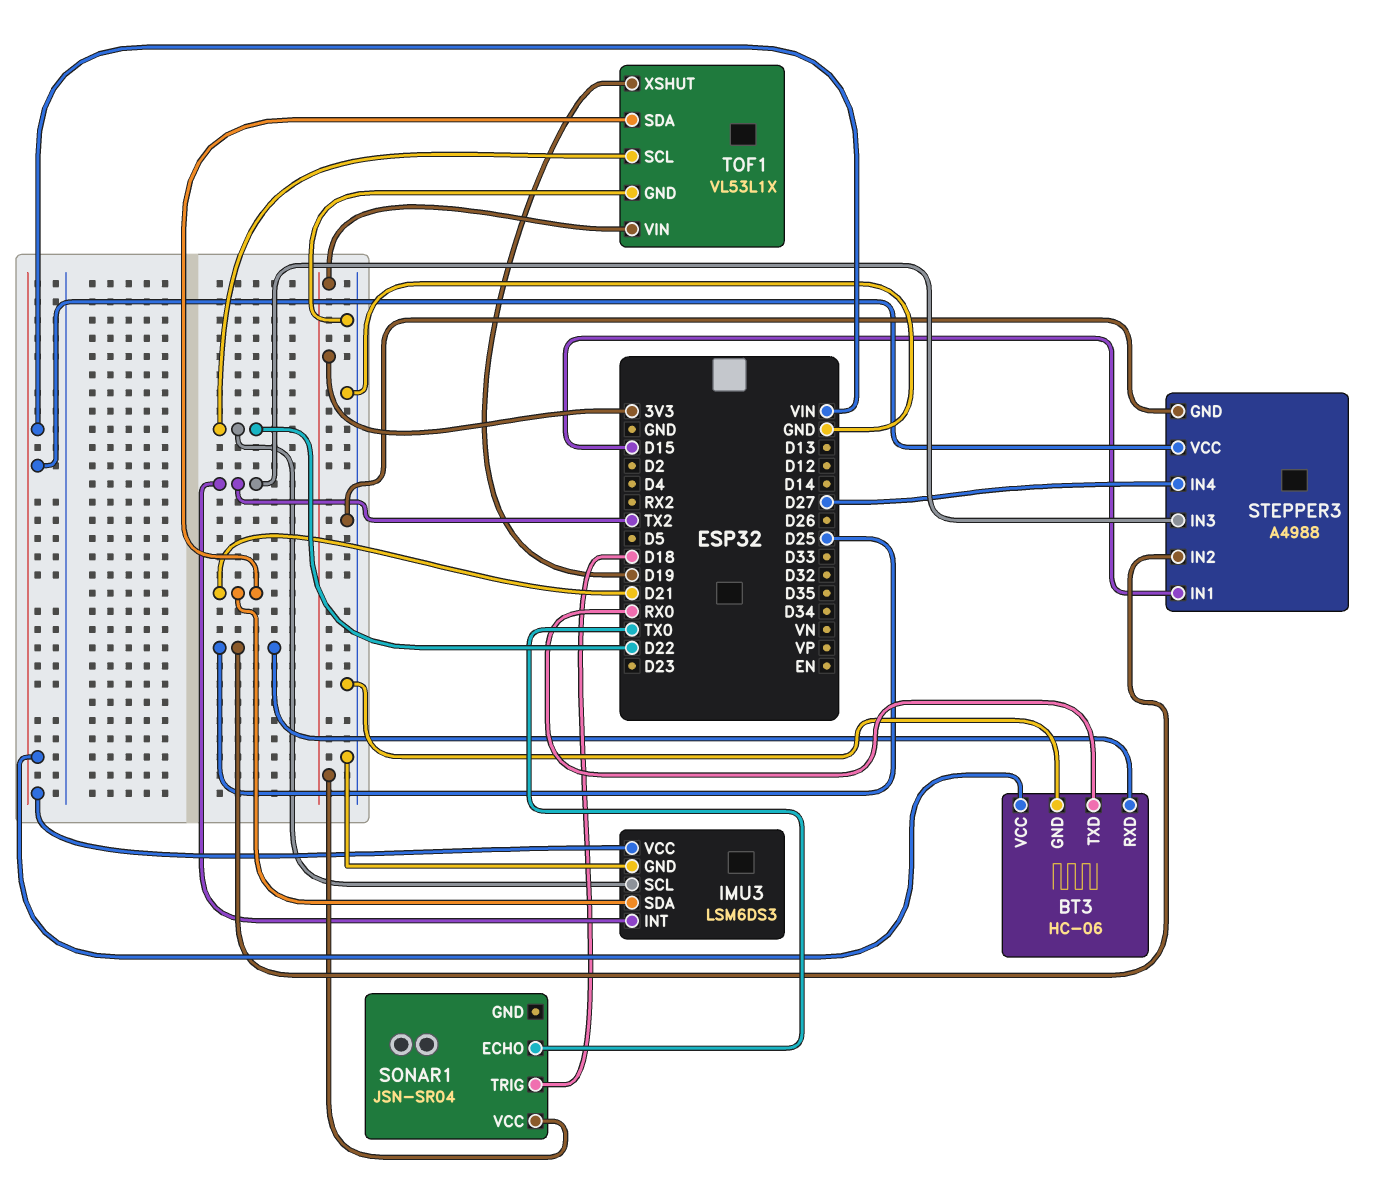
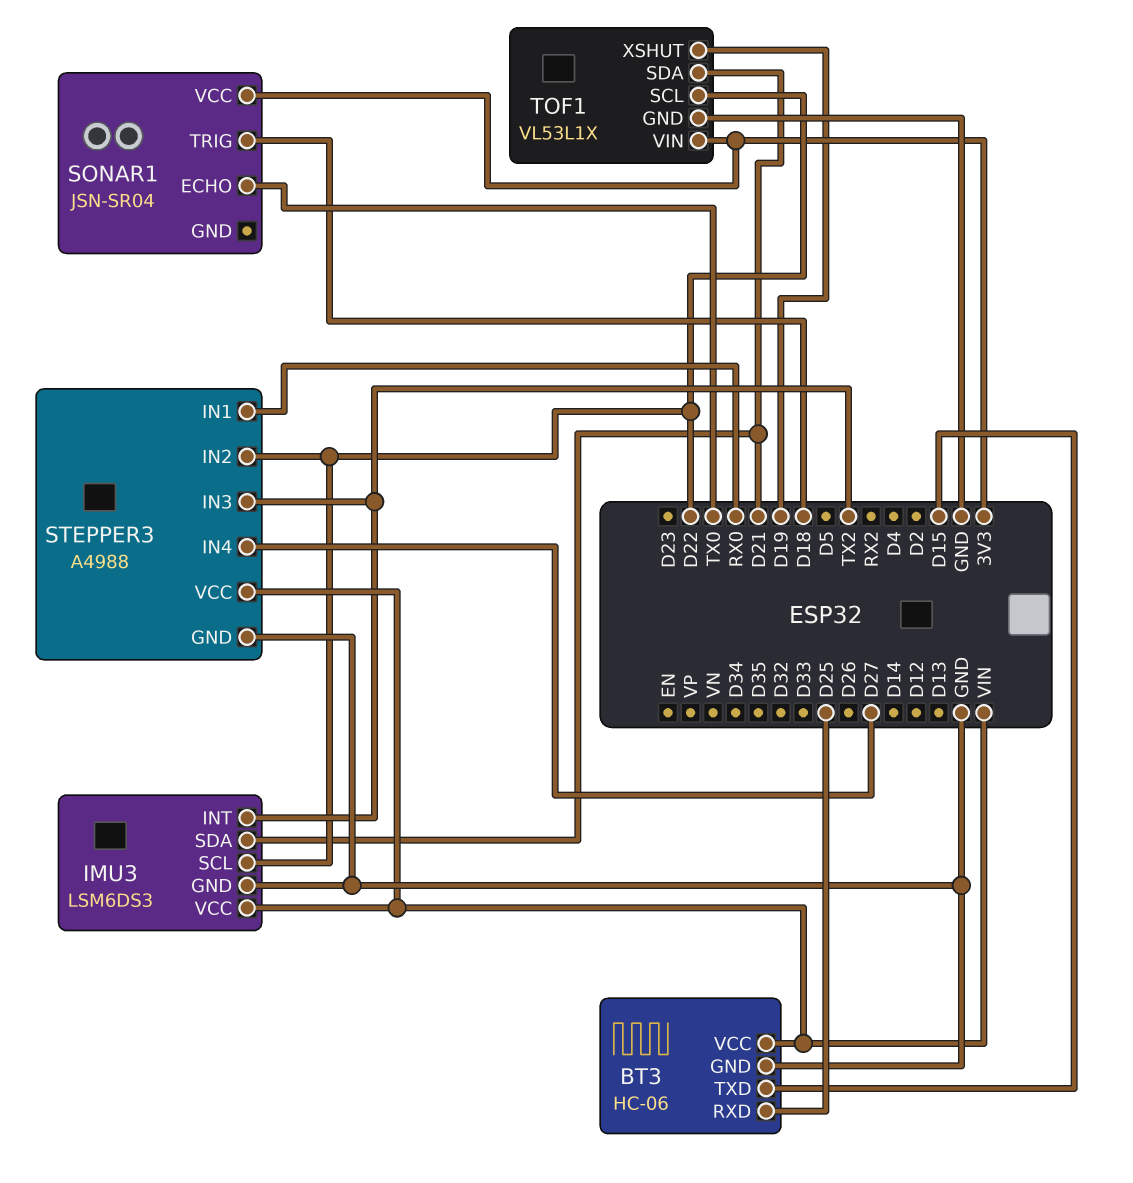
BT3 pin TXD: RX0 -> D15
STEPPER3 pin IN1: D15 -> RX0
STEPPER3 pin IN2: D25 -> D22

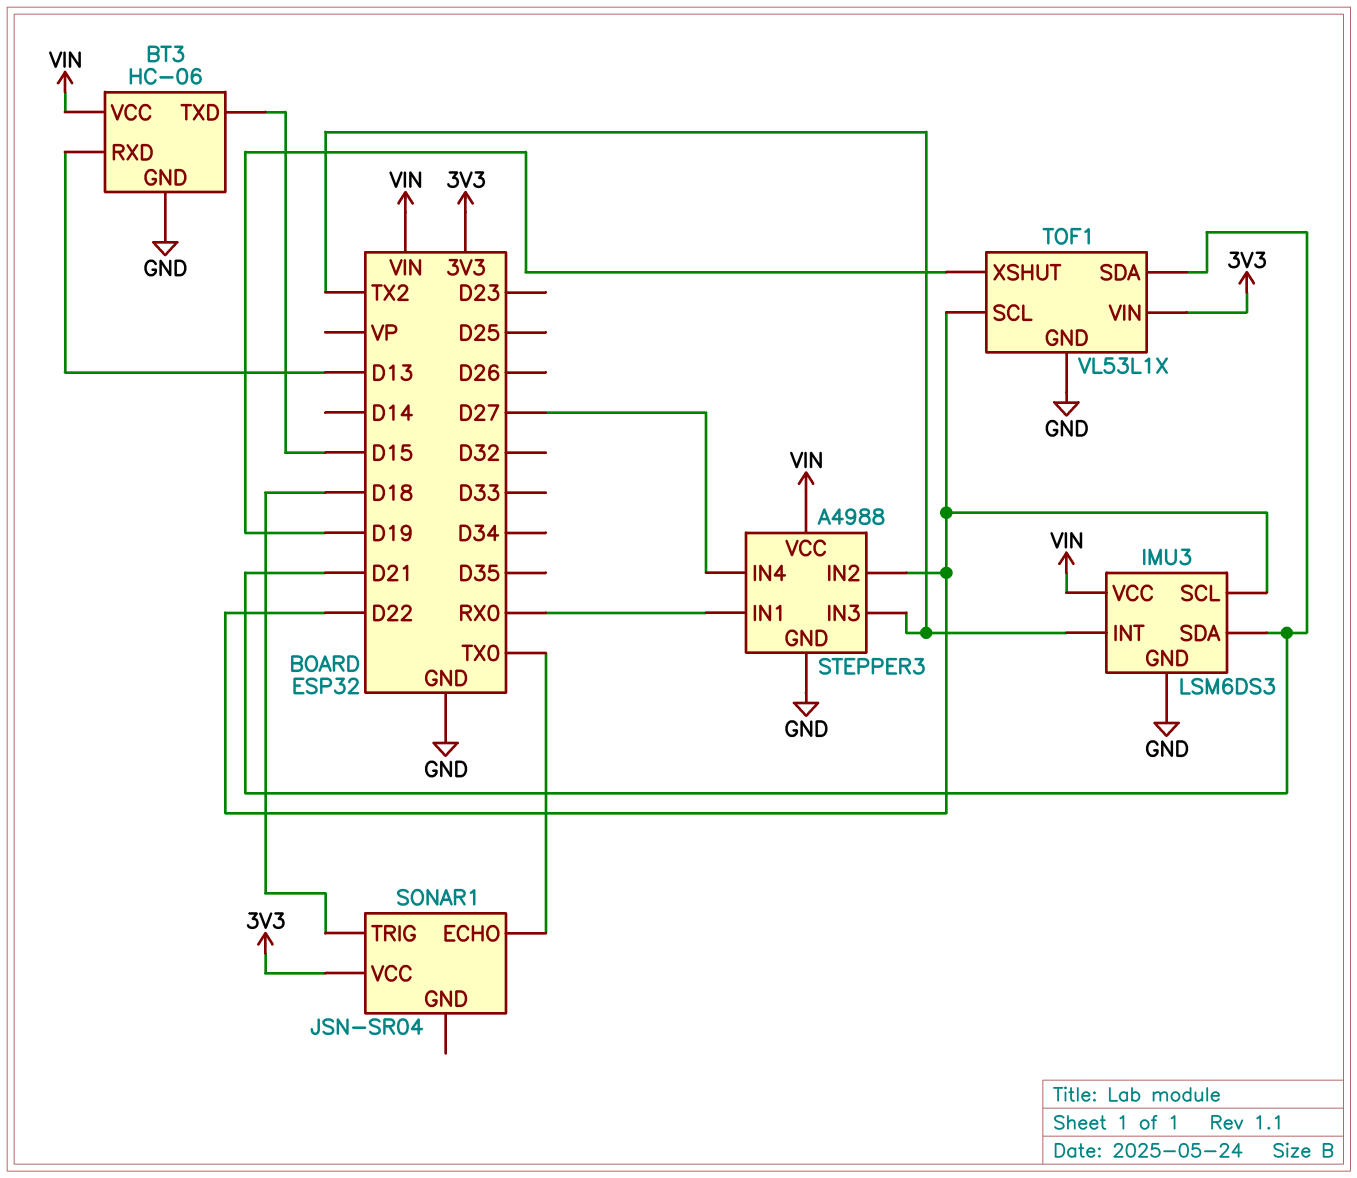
BT3 pin RXD: D25 -> D13

